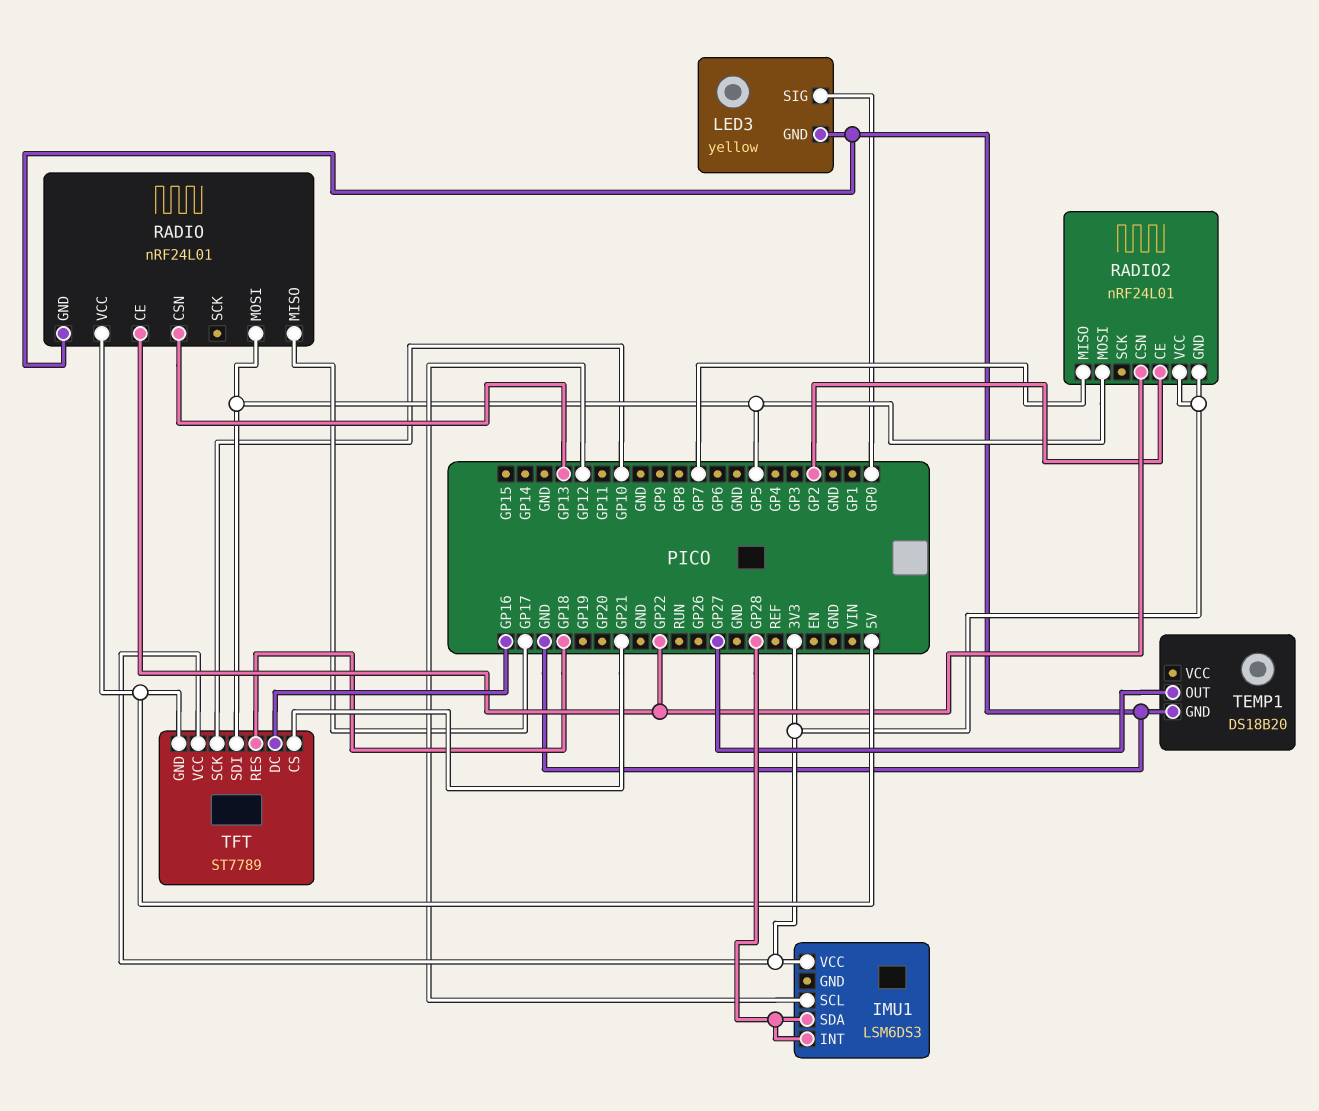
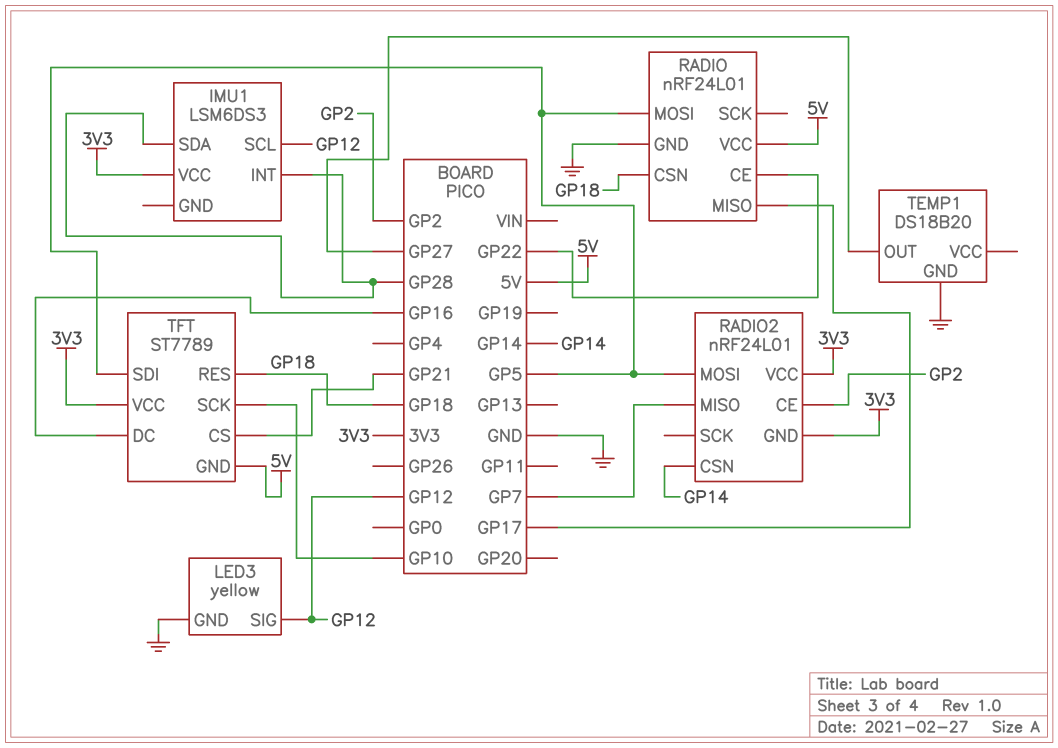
LED3 pin SIG: GP0 -> GP12
RADIO pin CSN: GP13 -> GP18
RADIO2 pin CSN: GP22 -> GP14

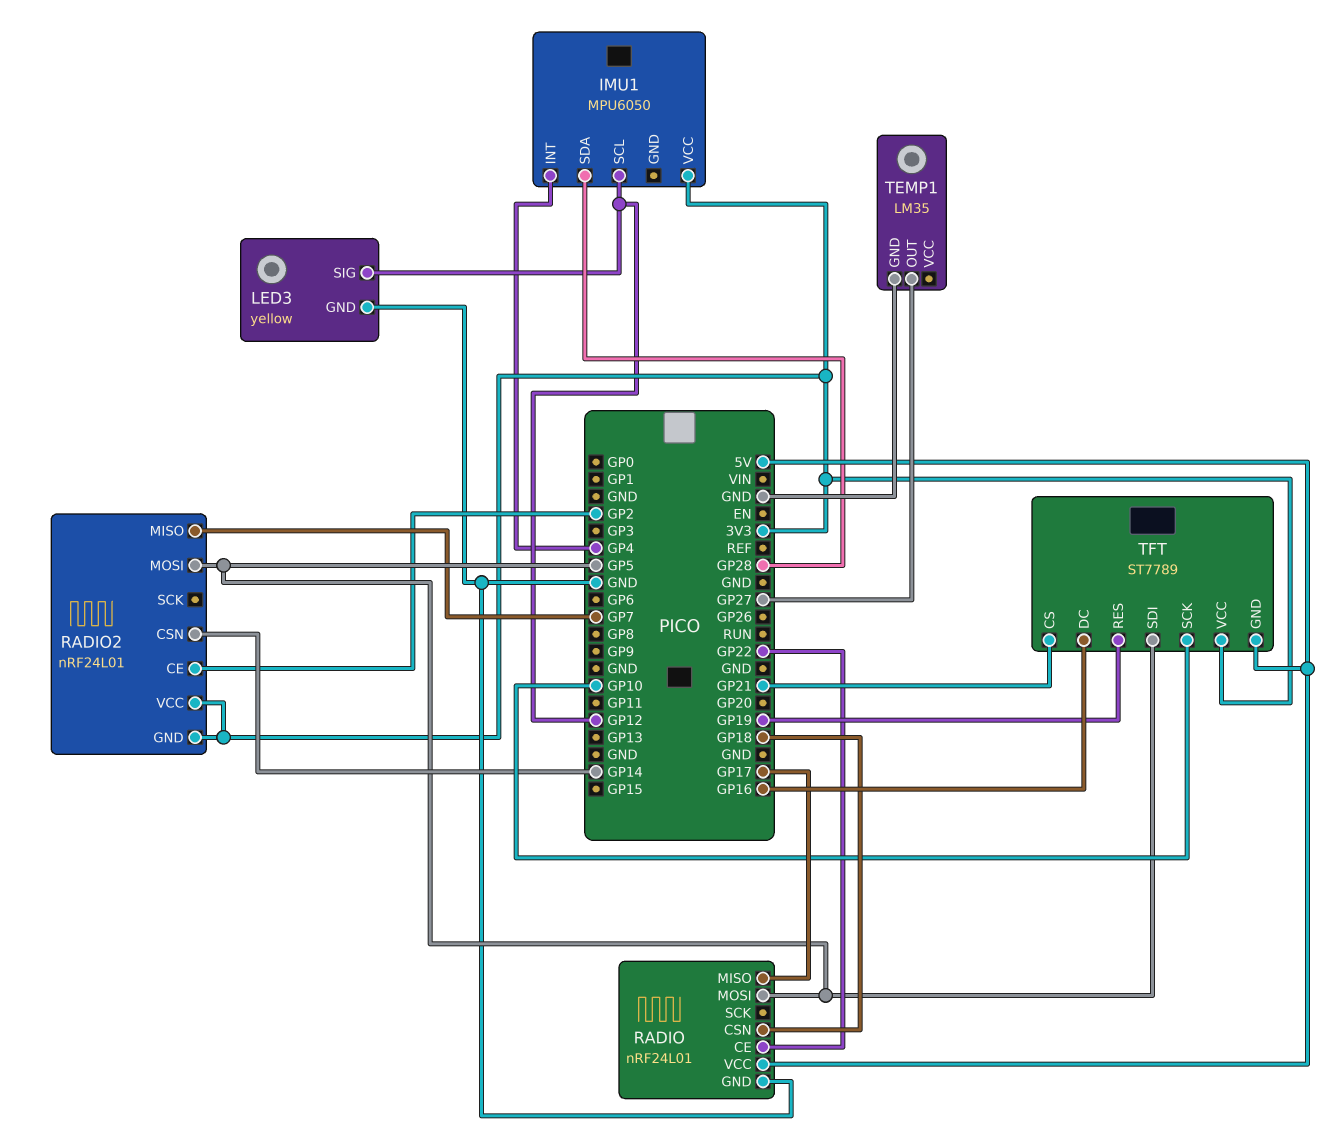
IMU1: LSM6DS3 -> MPU6050
IMU1 pin INT: GP28 -> GP4
TEMP1: DS18B20 -> LM35
TFT pin RES: GP18 -> GP19

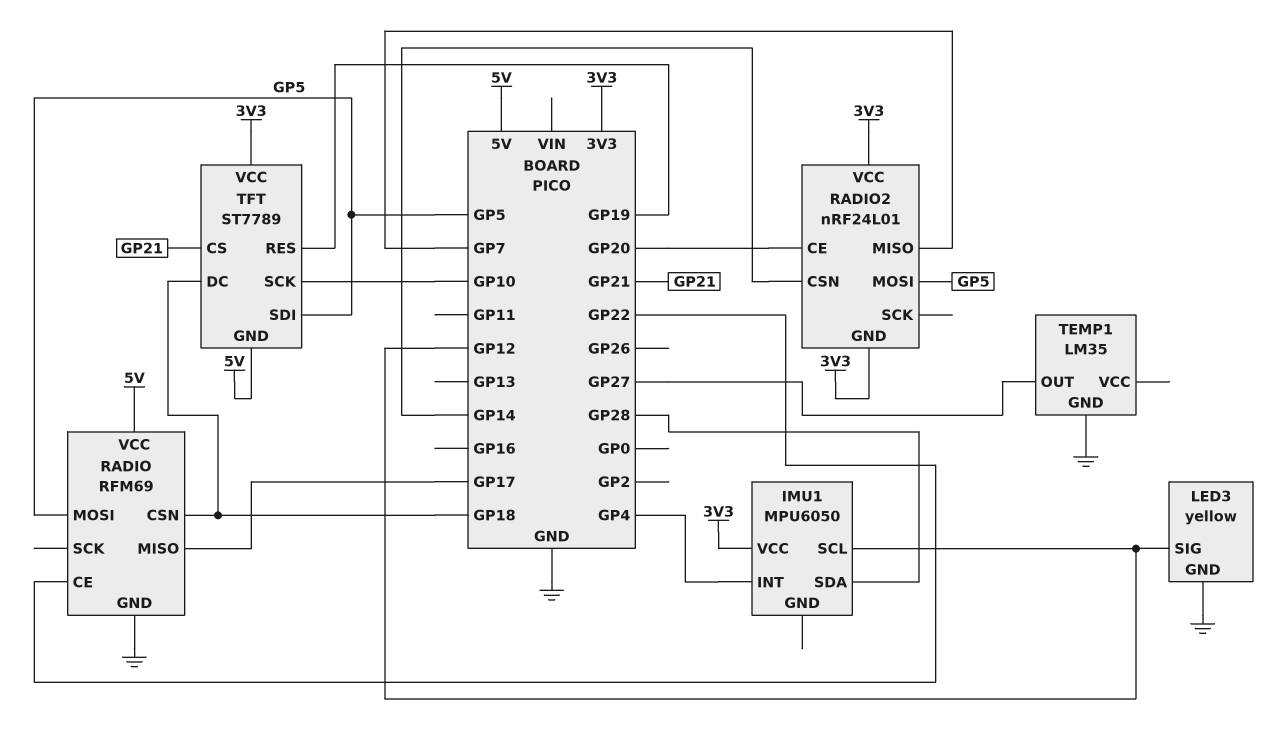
RADIO: nRF24L01 -> RFM69
RADIO2 pin CE: GP2 -> GP20
TFT pin DC: GP16 -> GP18

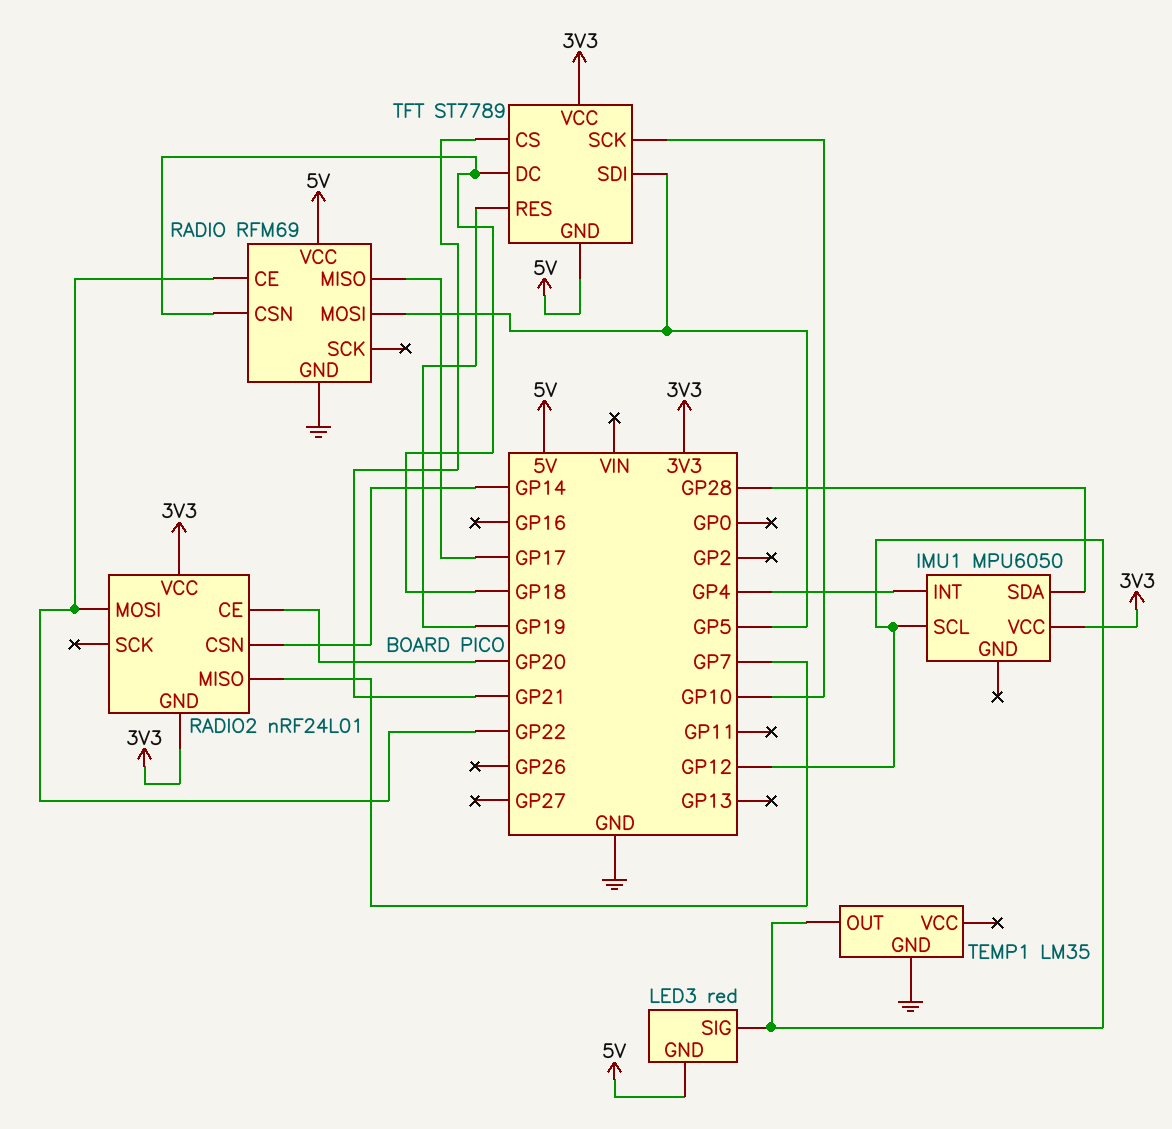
LED3: yellow -> red
LED3 pin GND: GND -> 5V
RADIO2 pin MOSI: GP5 -> GP22
TEMP1 pin OUT: GP27 -> GP12

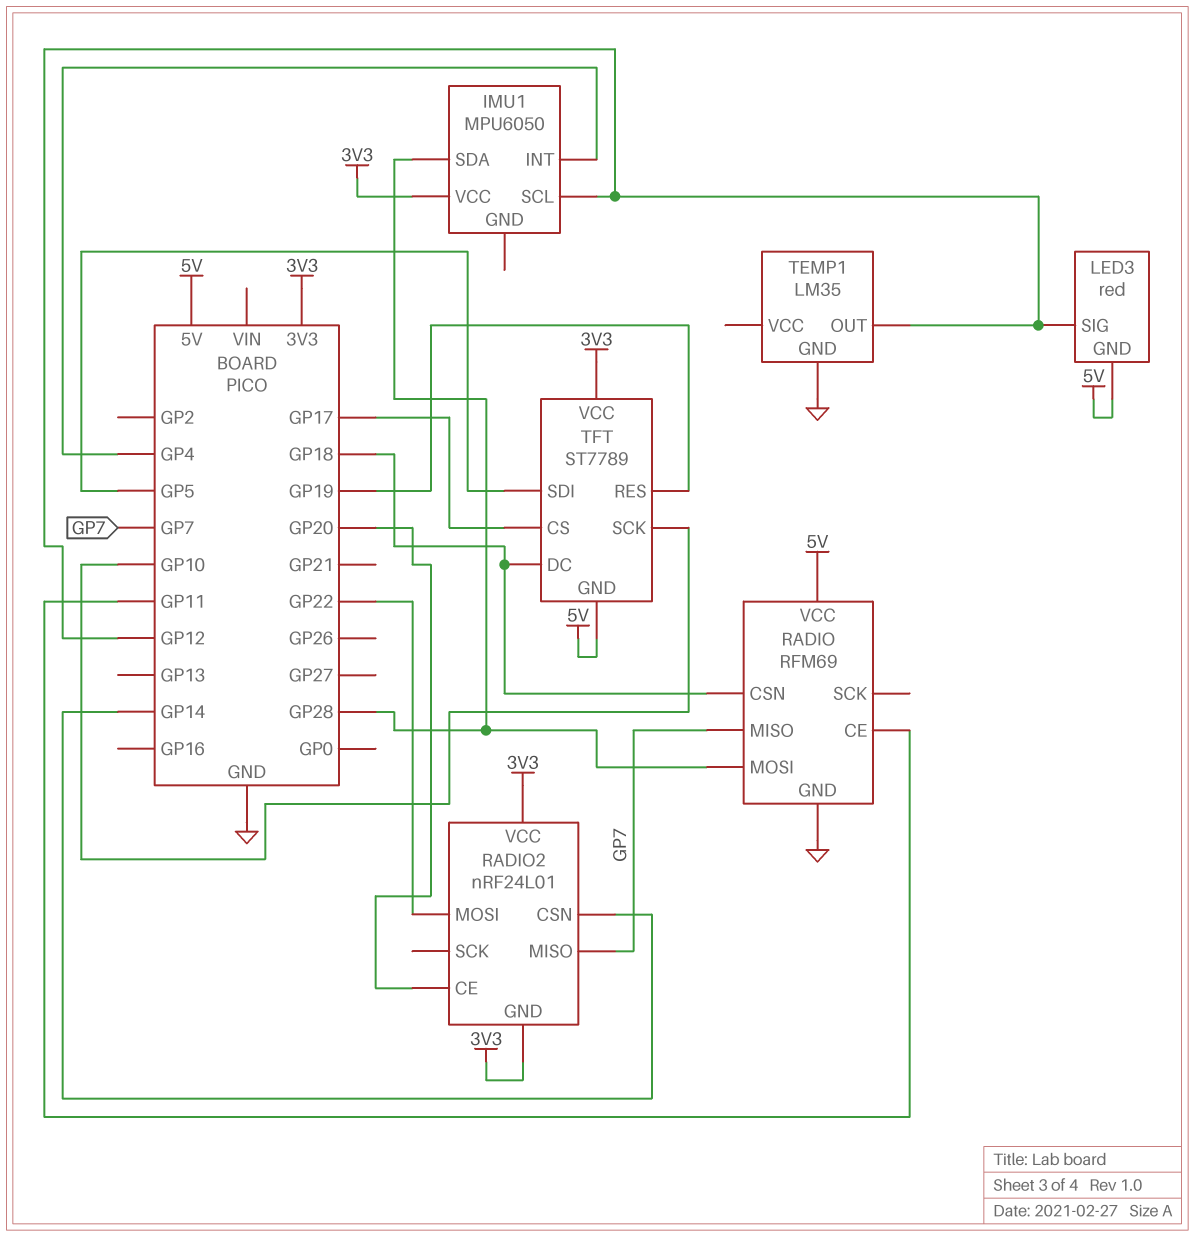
RADIO pin CE: GP22 -> GP11
RADIO pin MISO: GP17 -> GP7
RADIO pin MOSI: GP5 -> GP28
TFT pin CS: GP21 -> GP17

